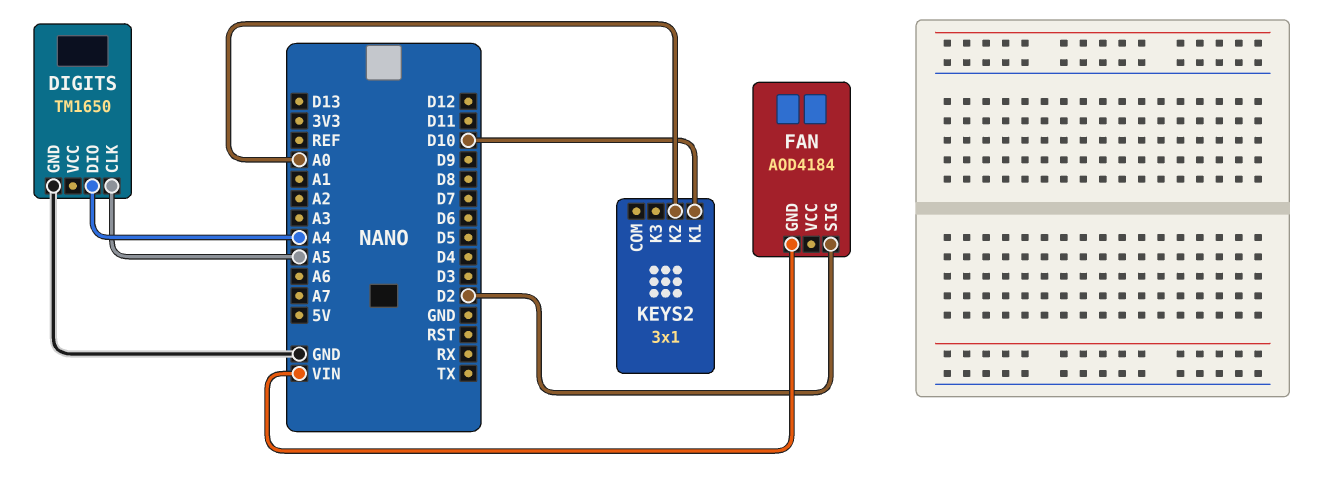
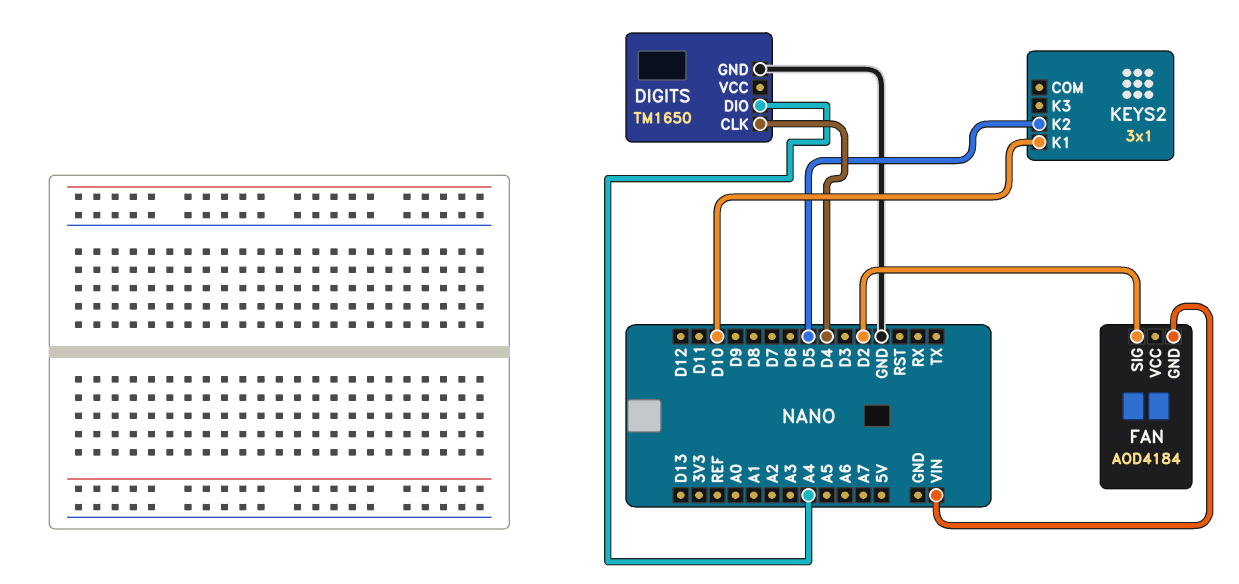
DIGITS pin CLK: A5 -> D4
KEYS2 pin K2: A0 -> D5

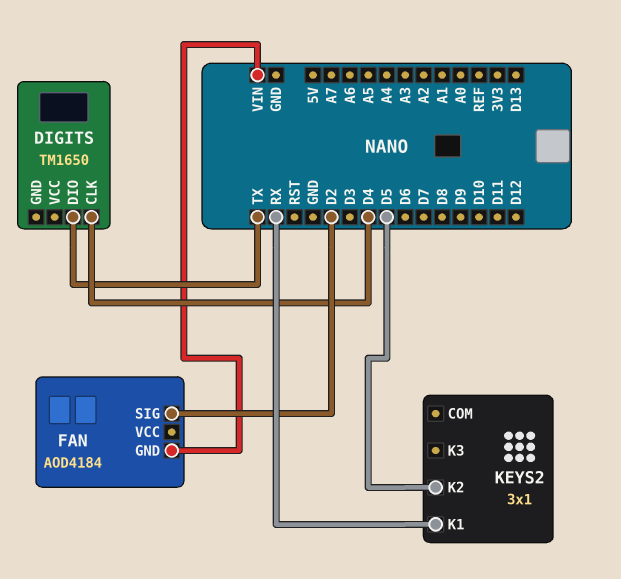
DIGITS pin DIO: A4 -> TX
DIGITS pin GND: GND -> none
KEYS2 pin K1: D10 -> RX

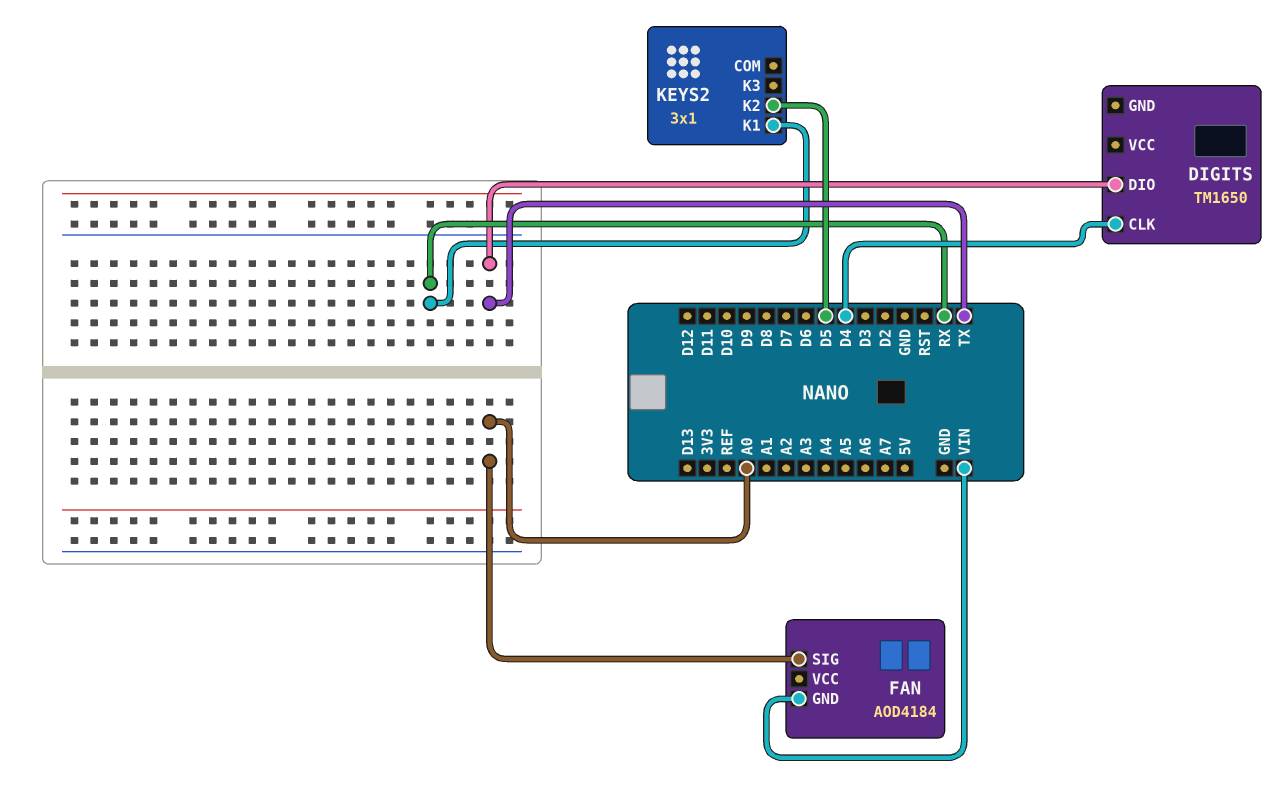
FAN pin SIG: D2 -> A0

